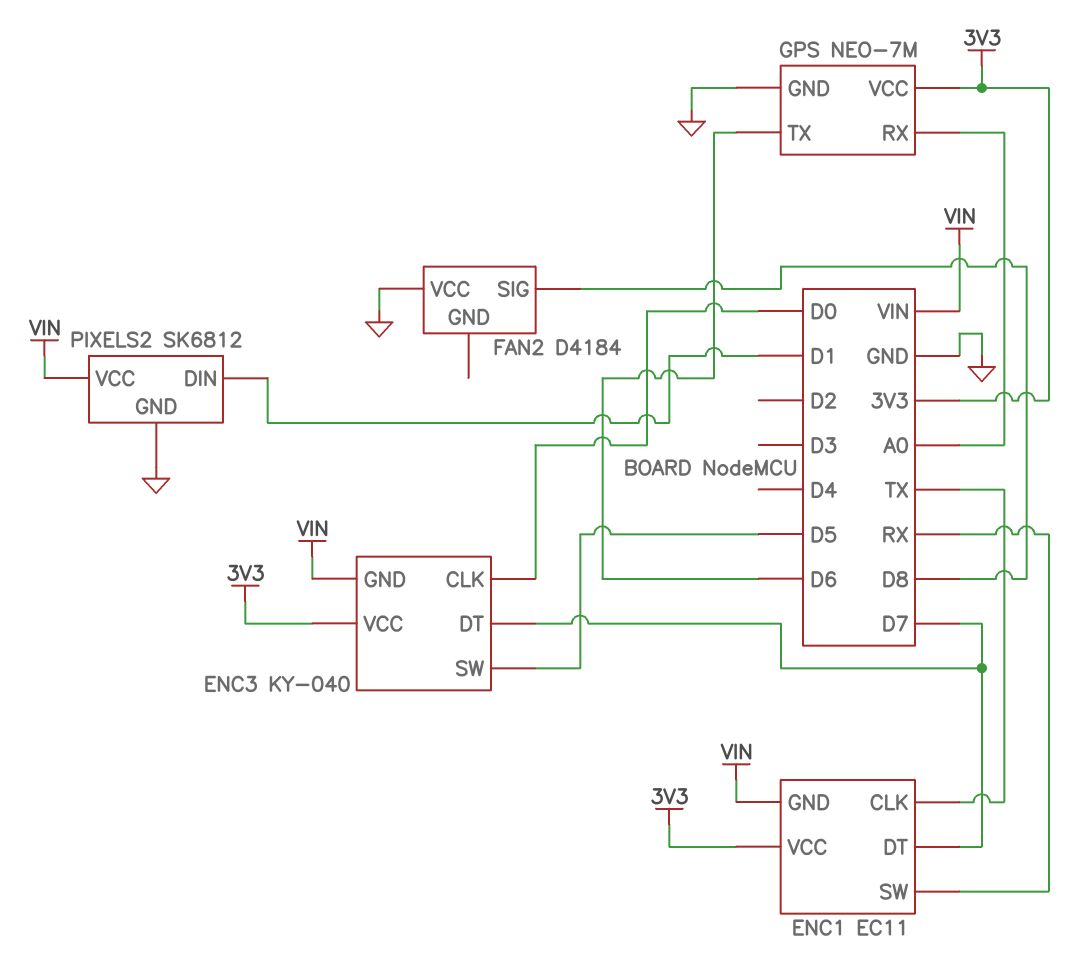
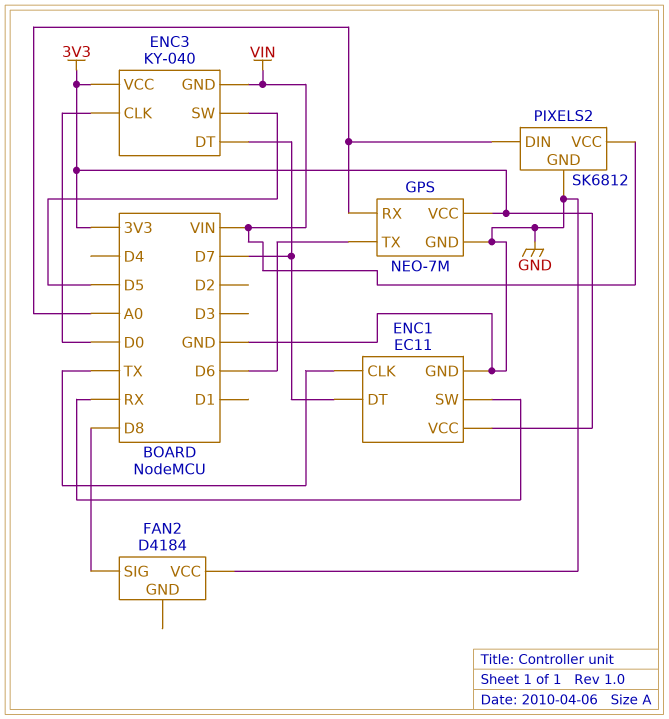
ENC1 pin GND: VIN -> GND
PIXELS2 pin DIN: D1 -> A0

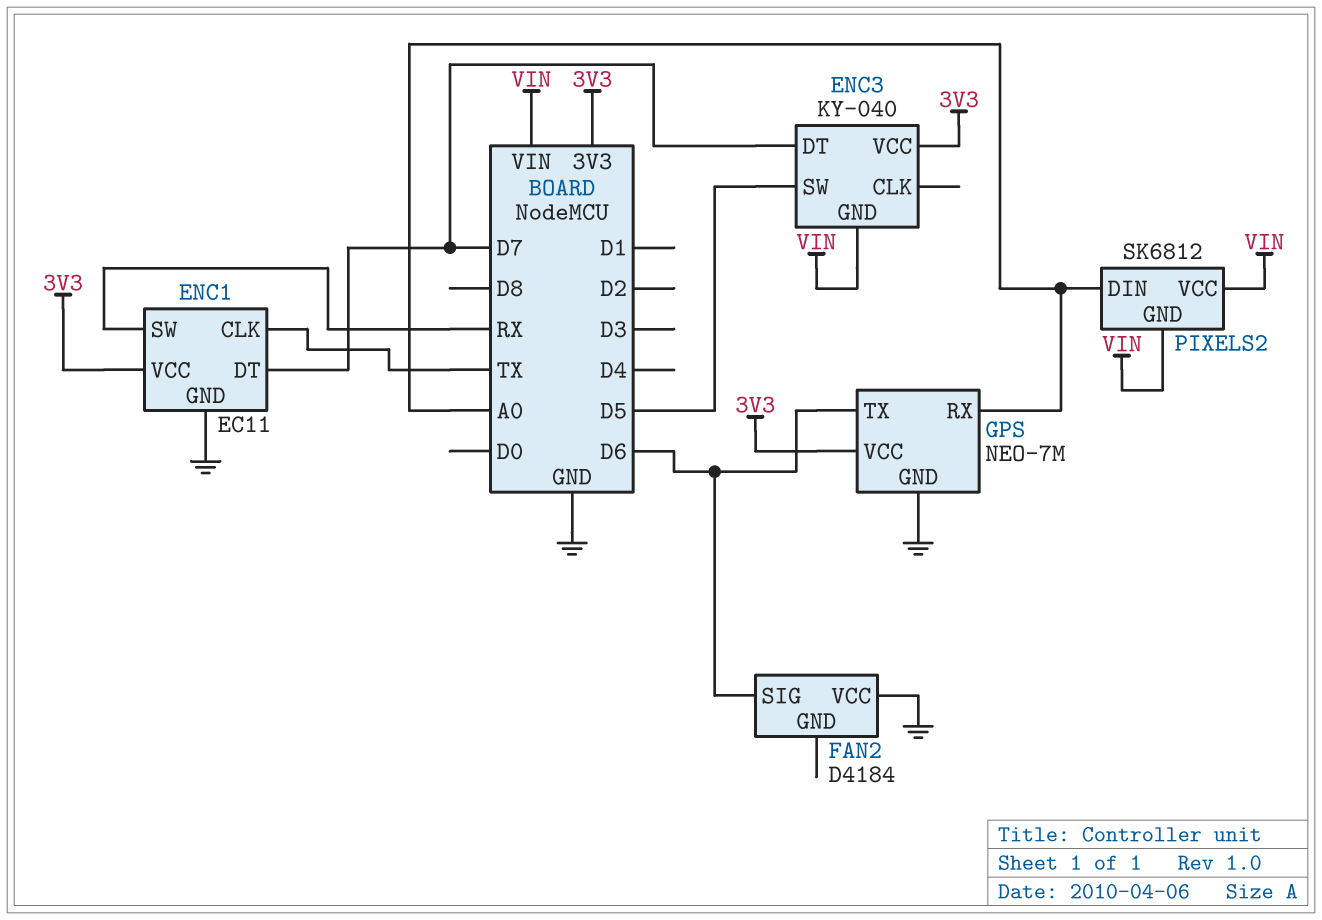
ENC3 pin CLK: D0 -> none
FAN2 pin SIG: D8 -> D6
PIXELS2 pin GND: GND -> VIN

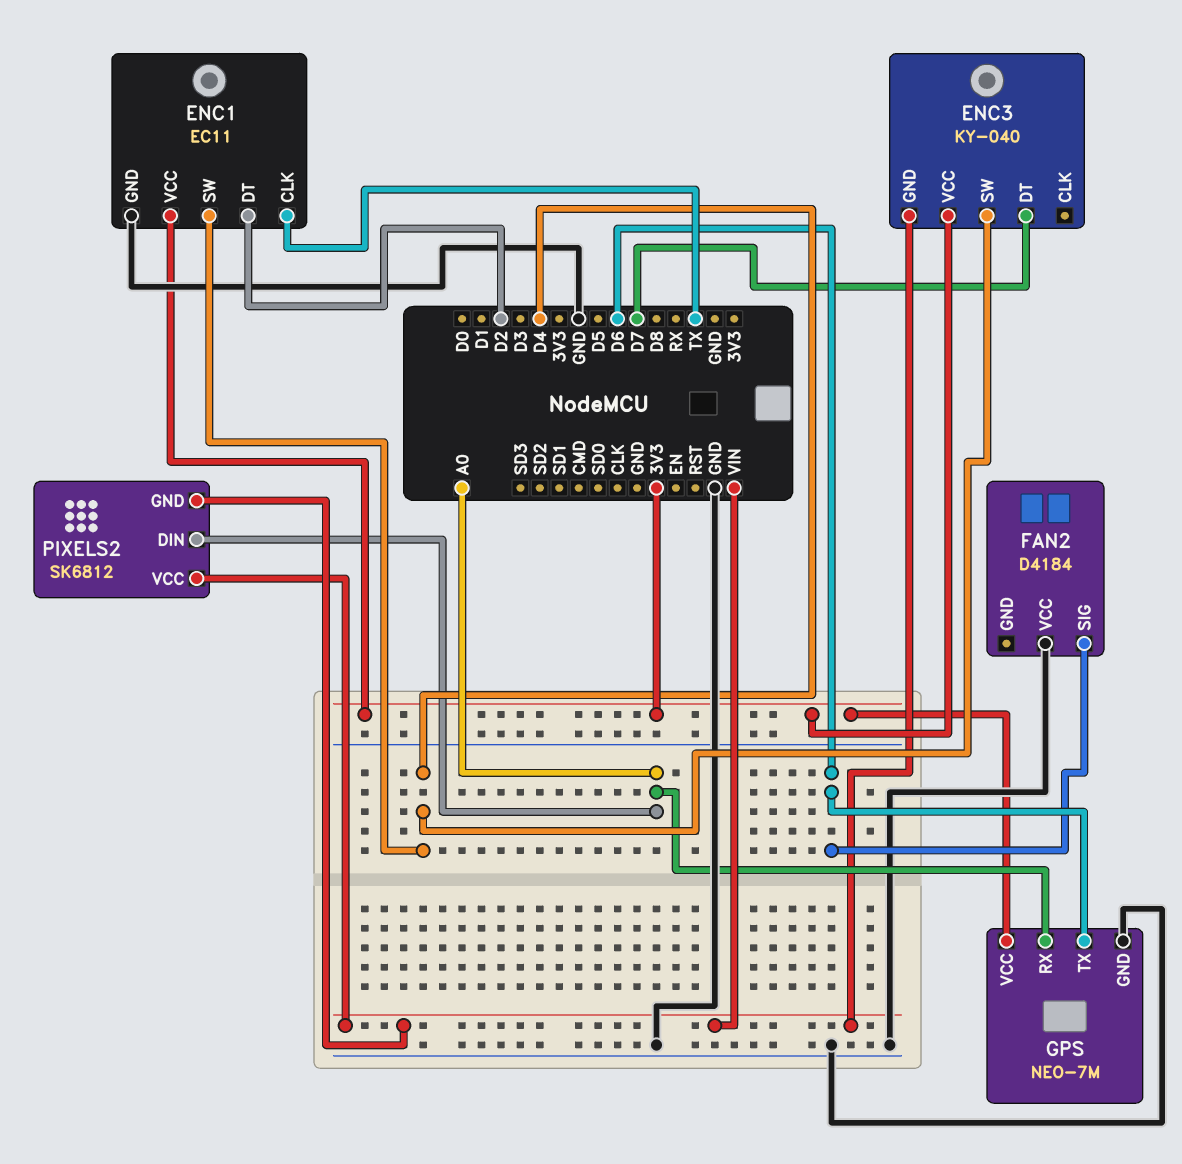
ENC1 pin DT: D7 -> D2
ENC1 pin SW: RX -> D4
ENC3 pin SW: D5 -> D4

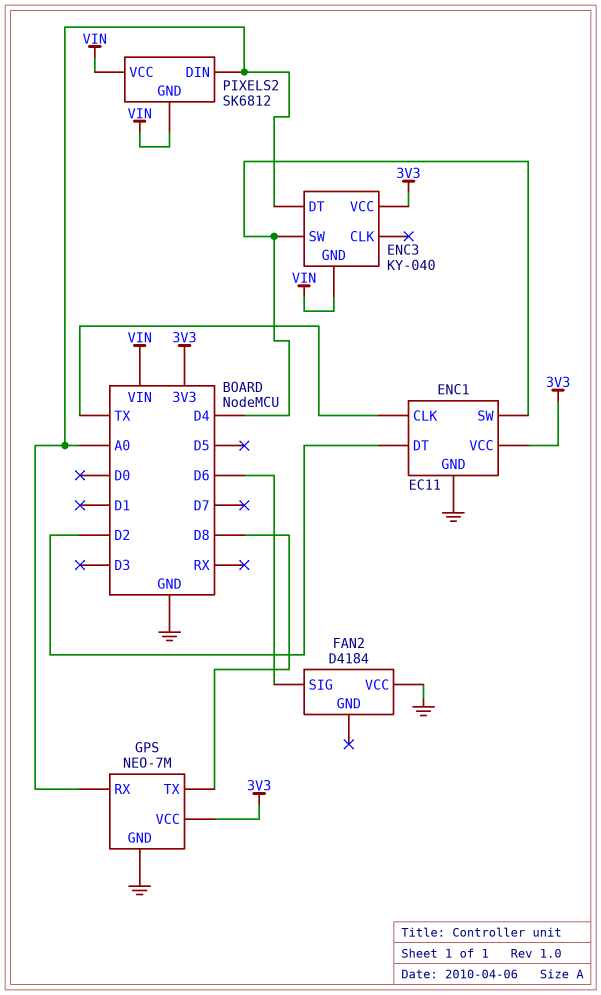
ENC3 pin DT: D7 -> A0
GPS pin TX: D6 -> D8

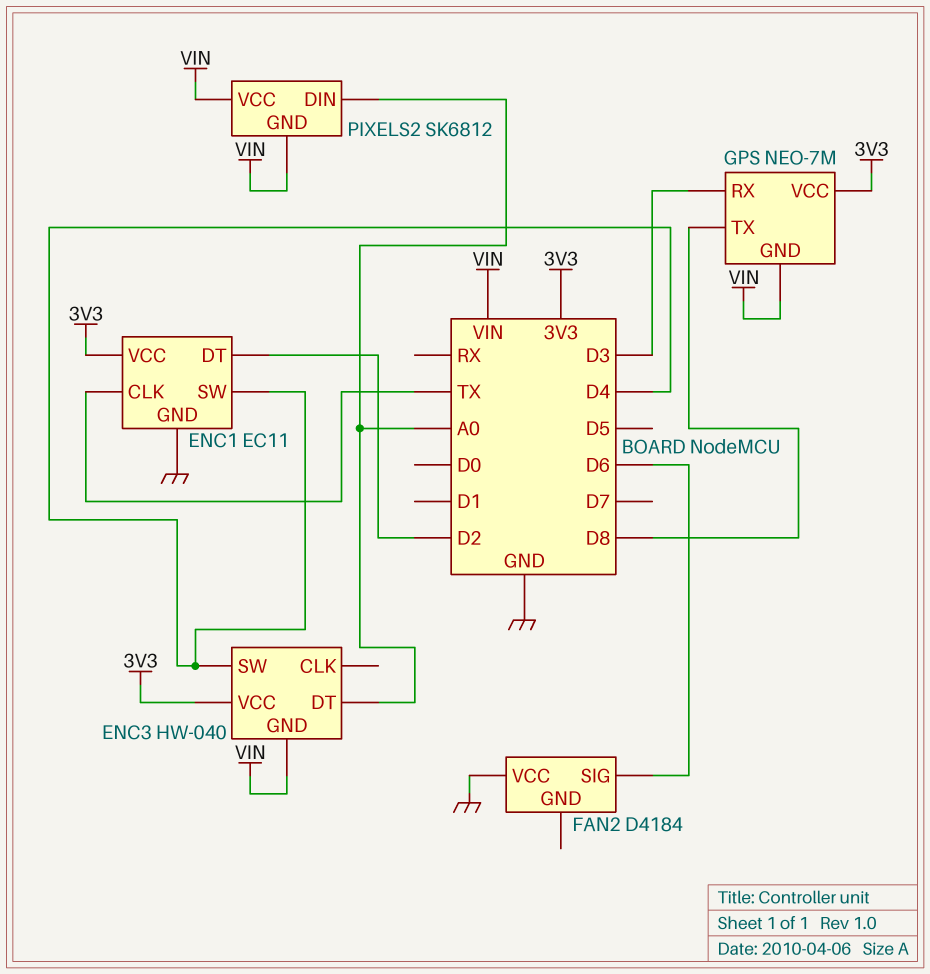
ENC3: KY-040 -> HW-040
GPS pin GND: GND -> VIN
GPS pin RX: A0 -> D3

